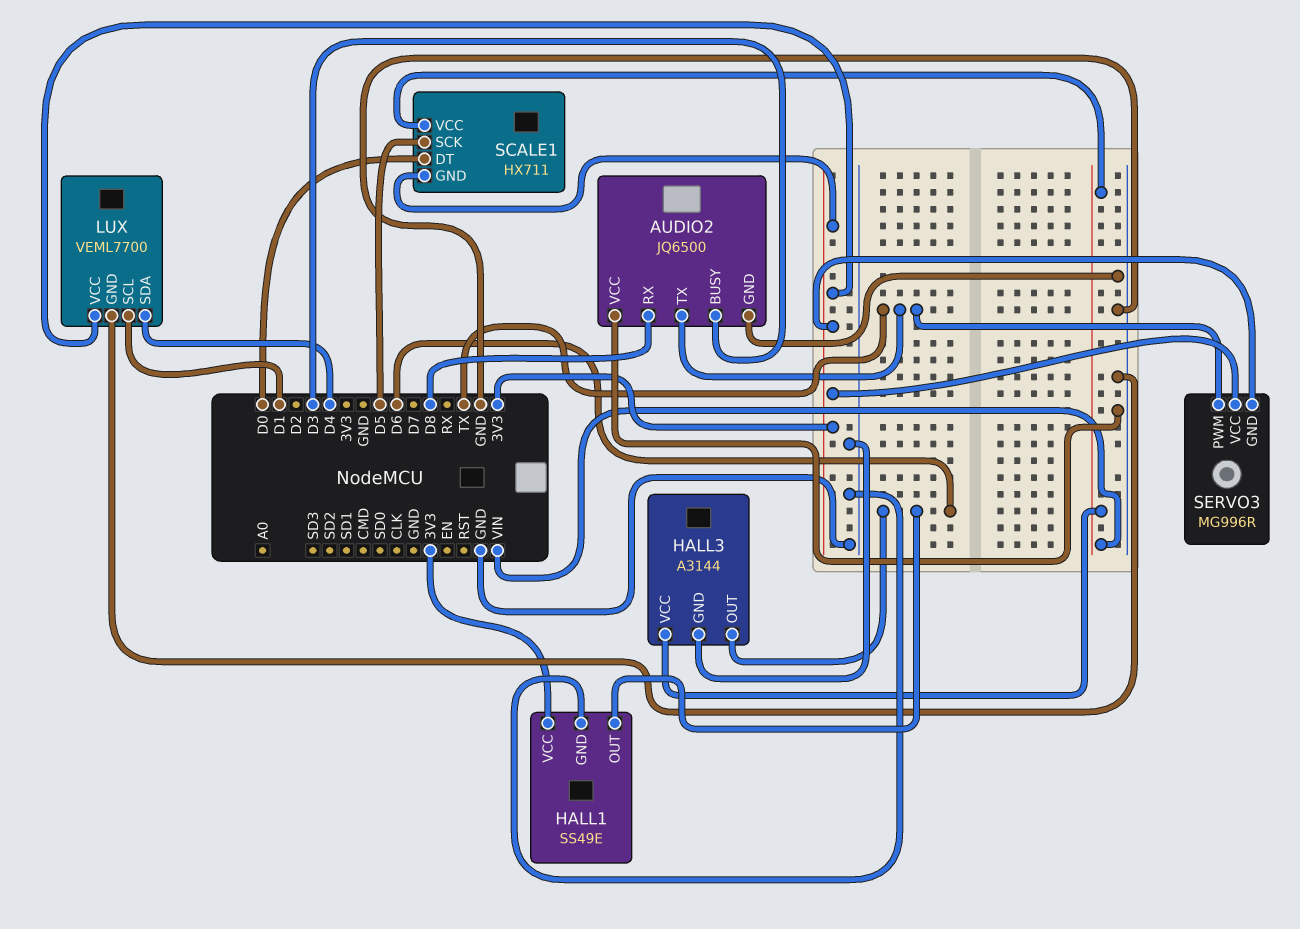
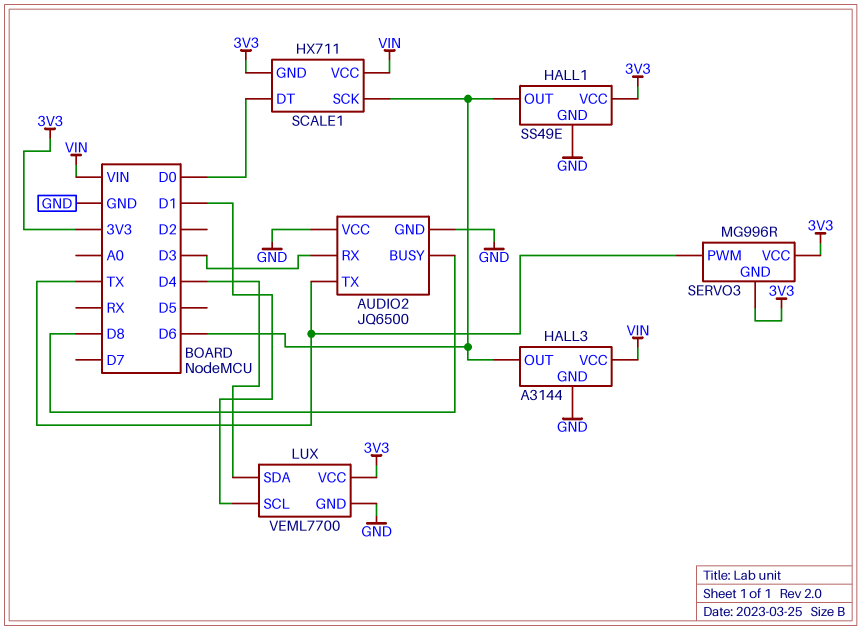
AUDIO2 pin BUSY: D3 -> D8
AUDIO2 pin RX: D8 -> D3
SCALE1 pin SCK: D5 -> D6

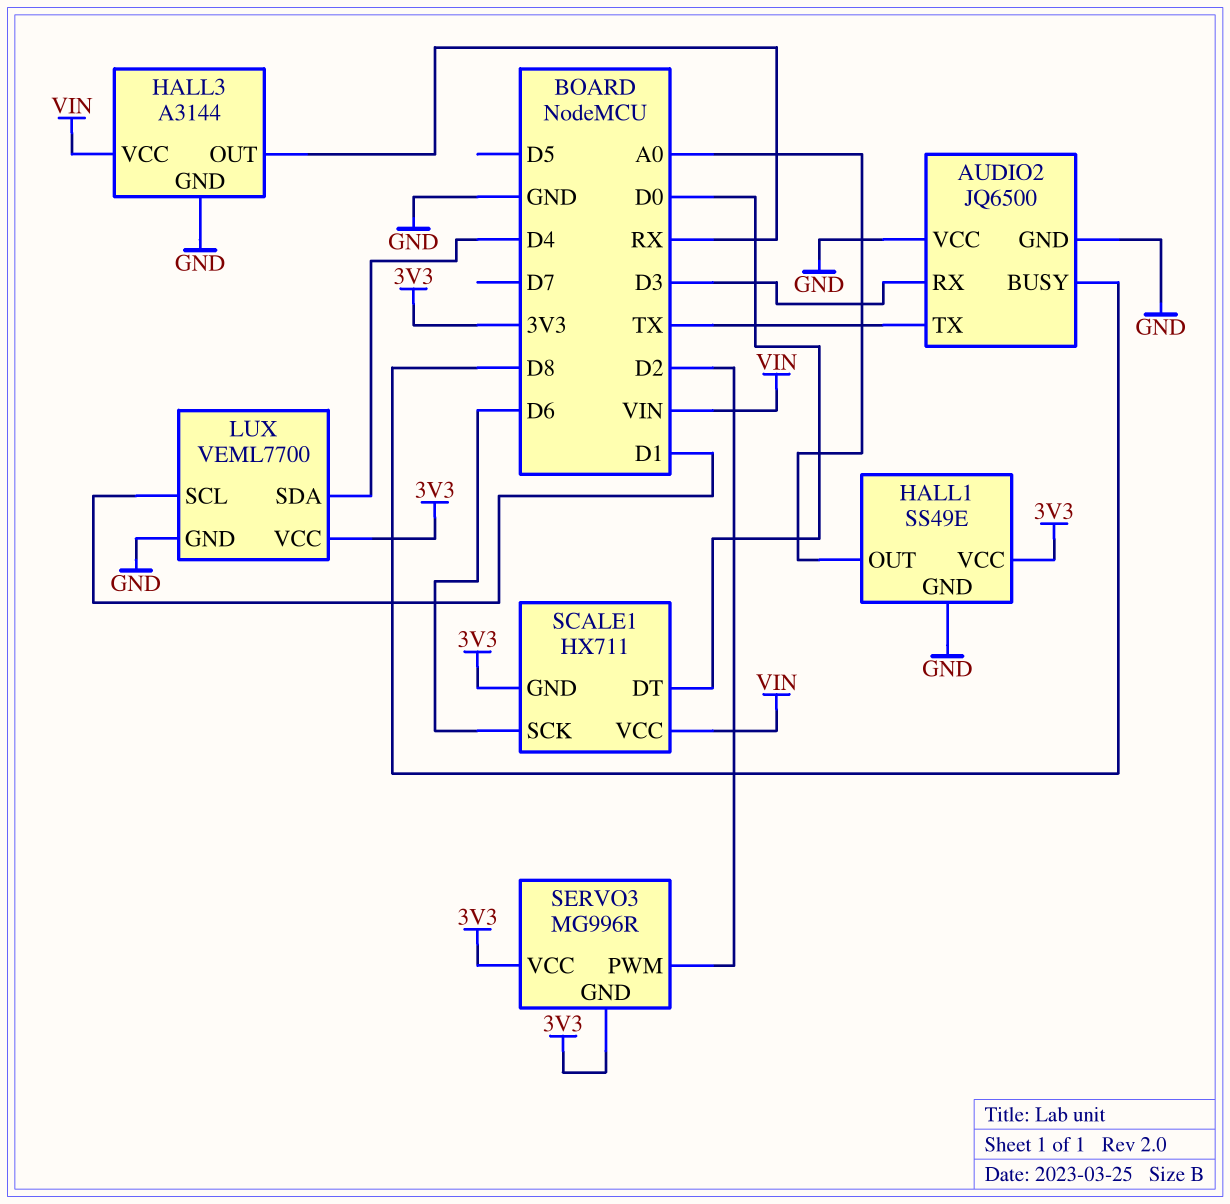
HALL1 pin OUT: D6 -> A0
HALL3 pin OUT: D6 -> RX
SERVO3 pin PWM: TX -> D2

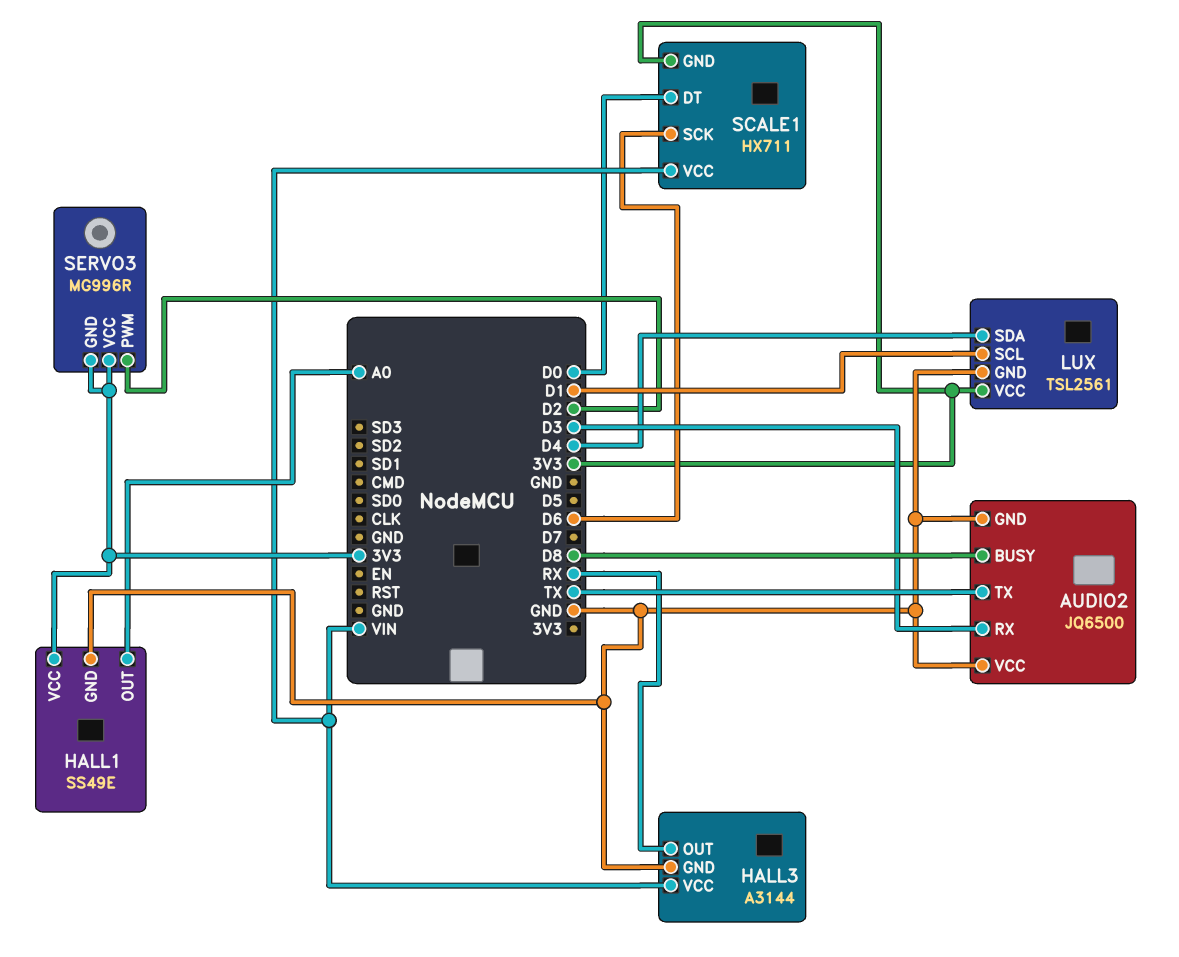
LUX: VEML7700 -> TSL2561

